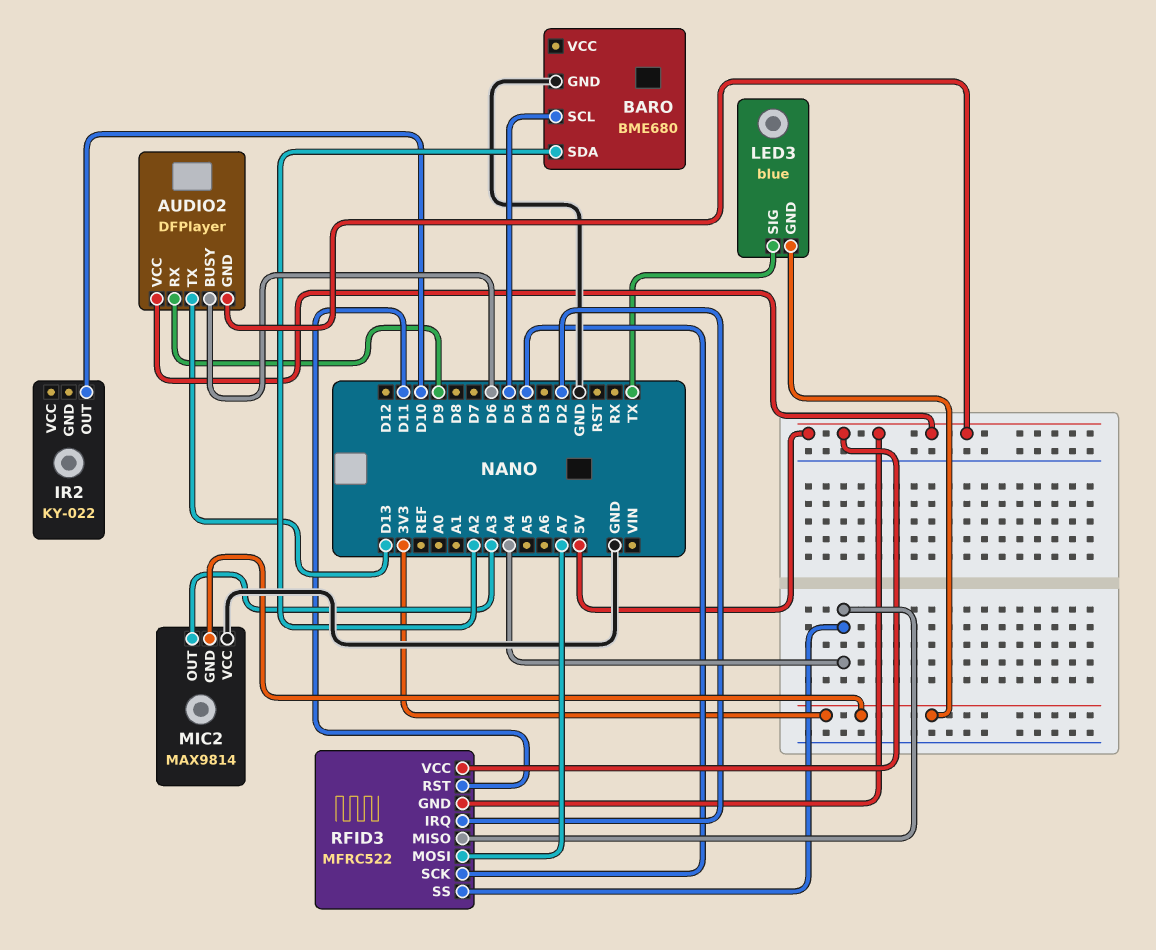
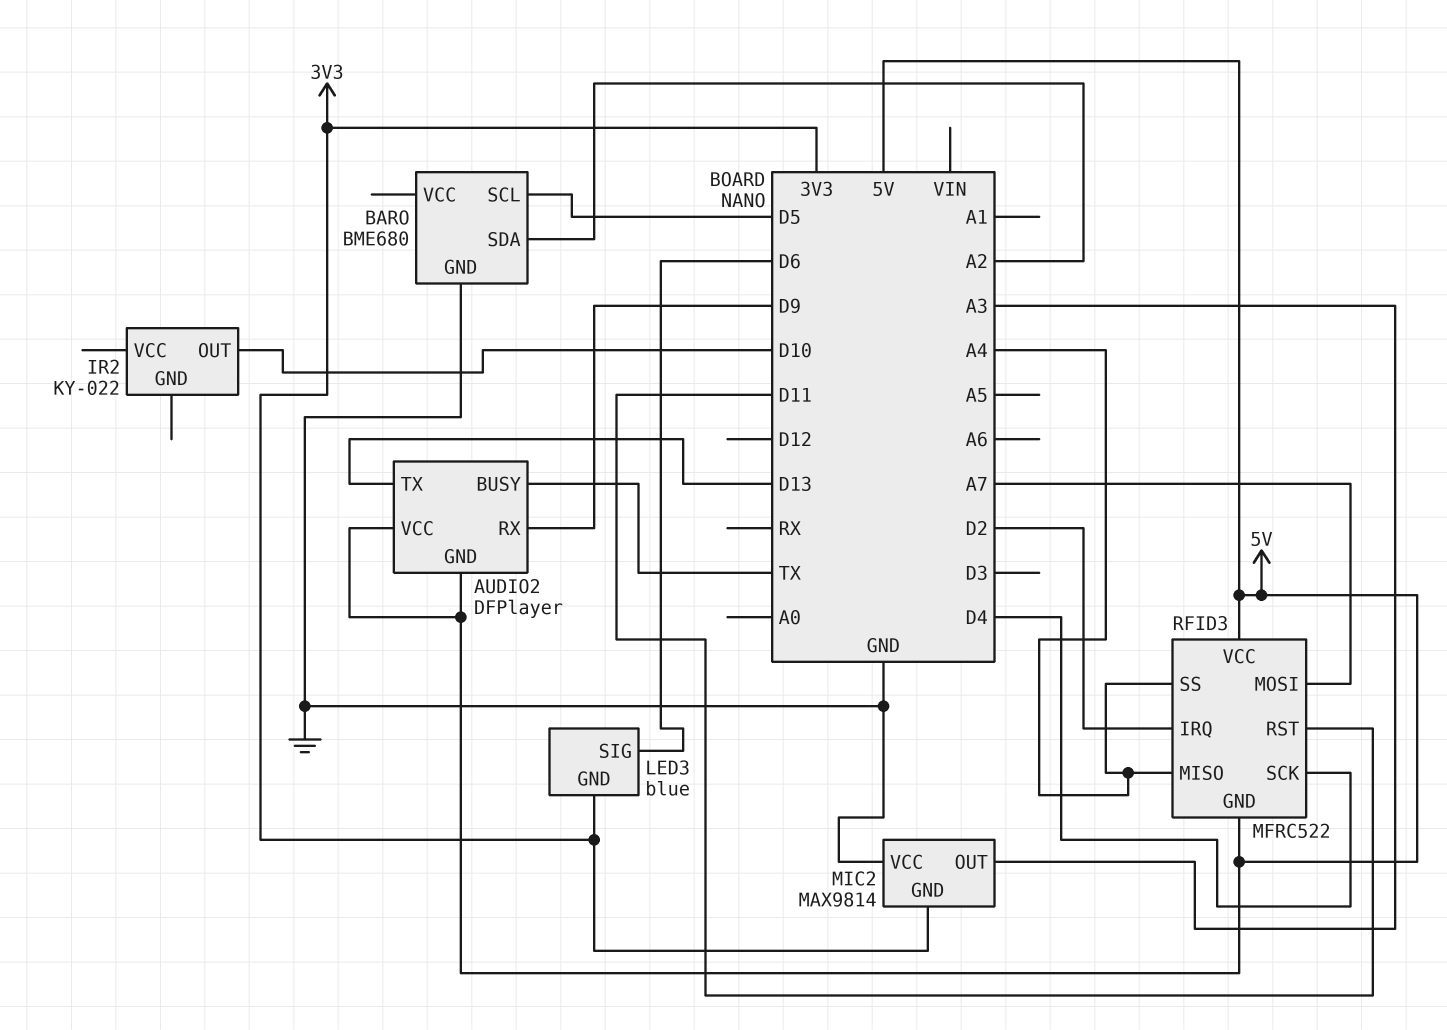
AUDIO2 pin BUSY: D6 -> TX
LED3 pin SIG: TX -> D6

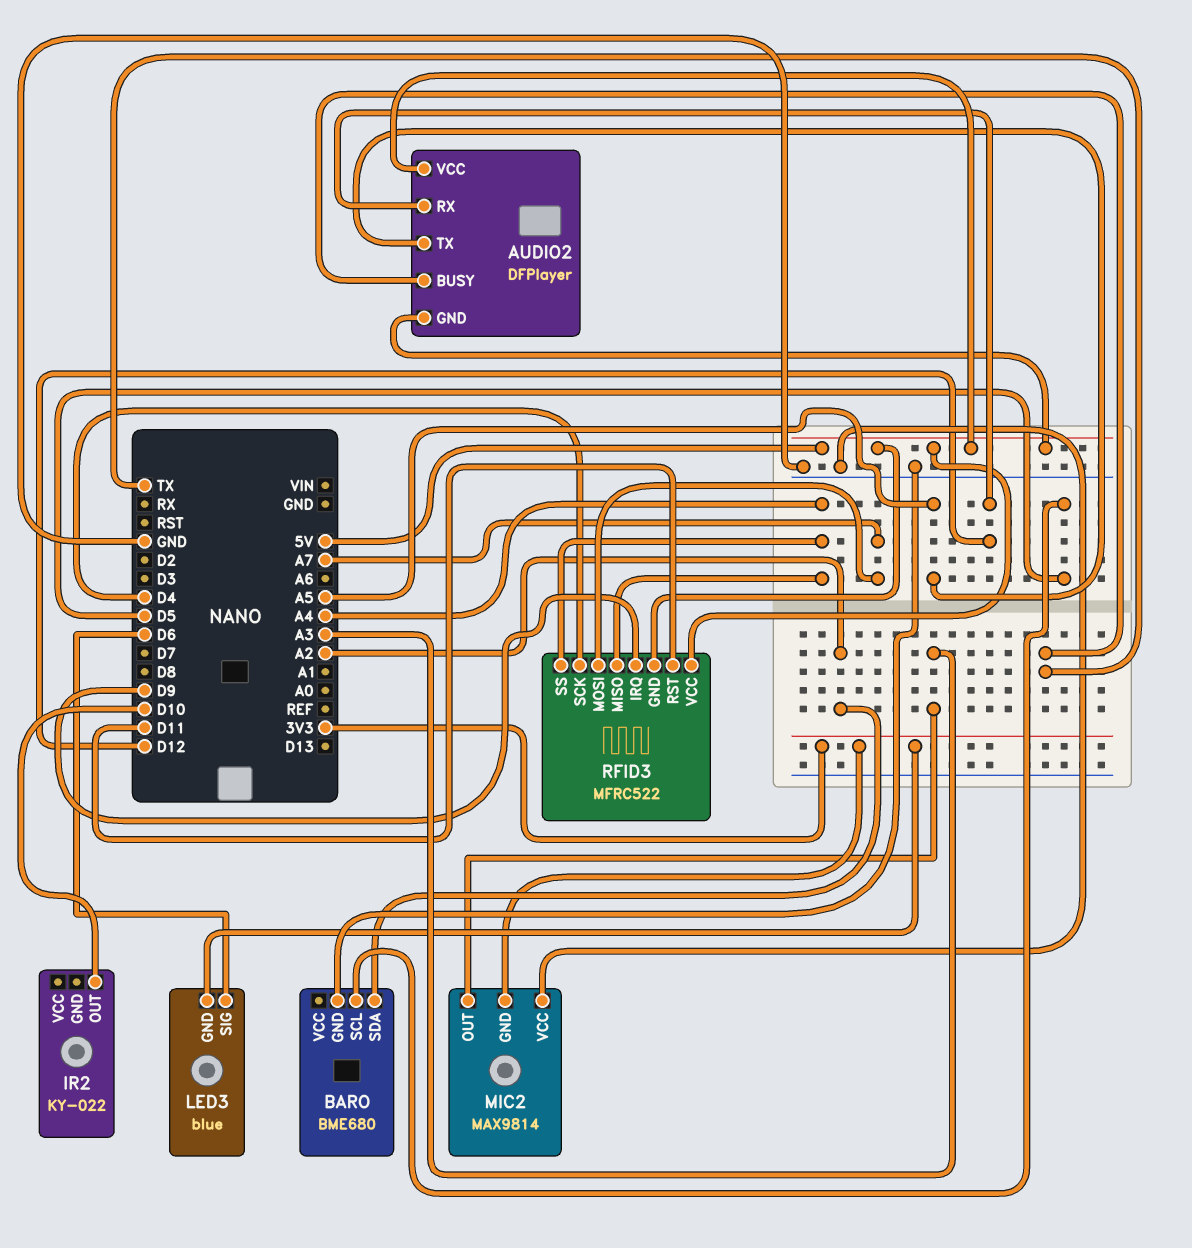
AUDIO2 pin RX: D9 -> D12
AUDIO2 pin TX: D13 -> A5
RFID3 pin IRQ: D2 -> D9

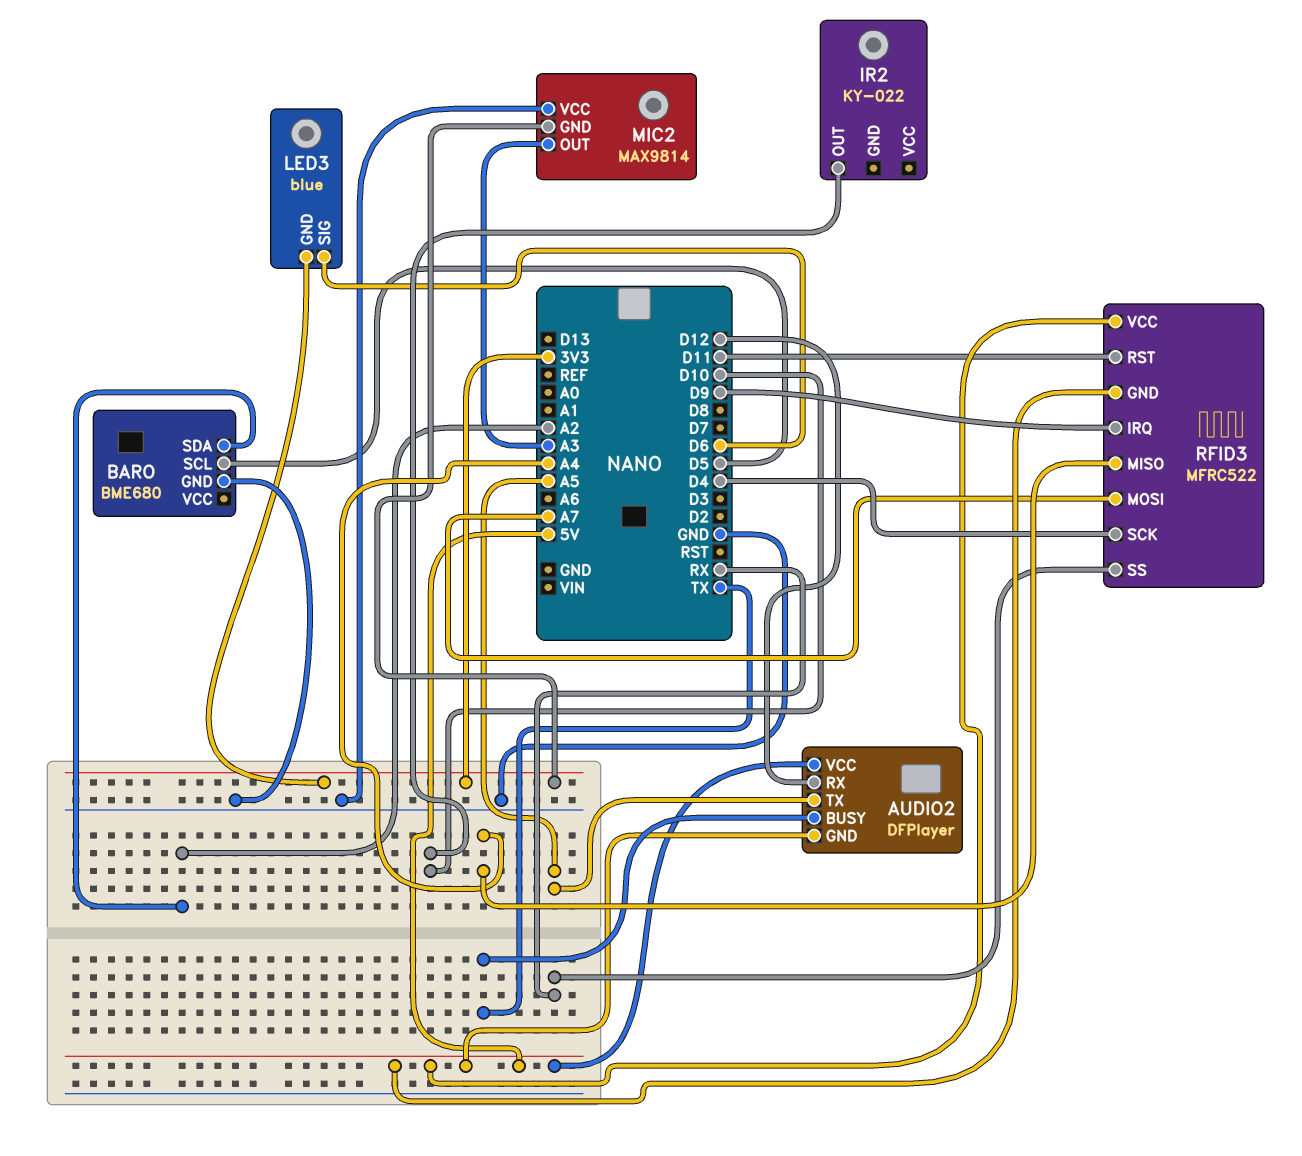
RFID3 pin SS: A4 -> RX

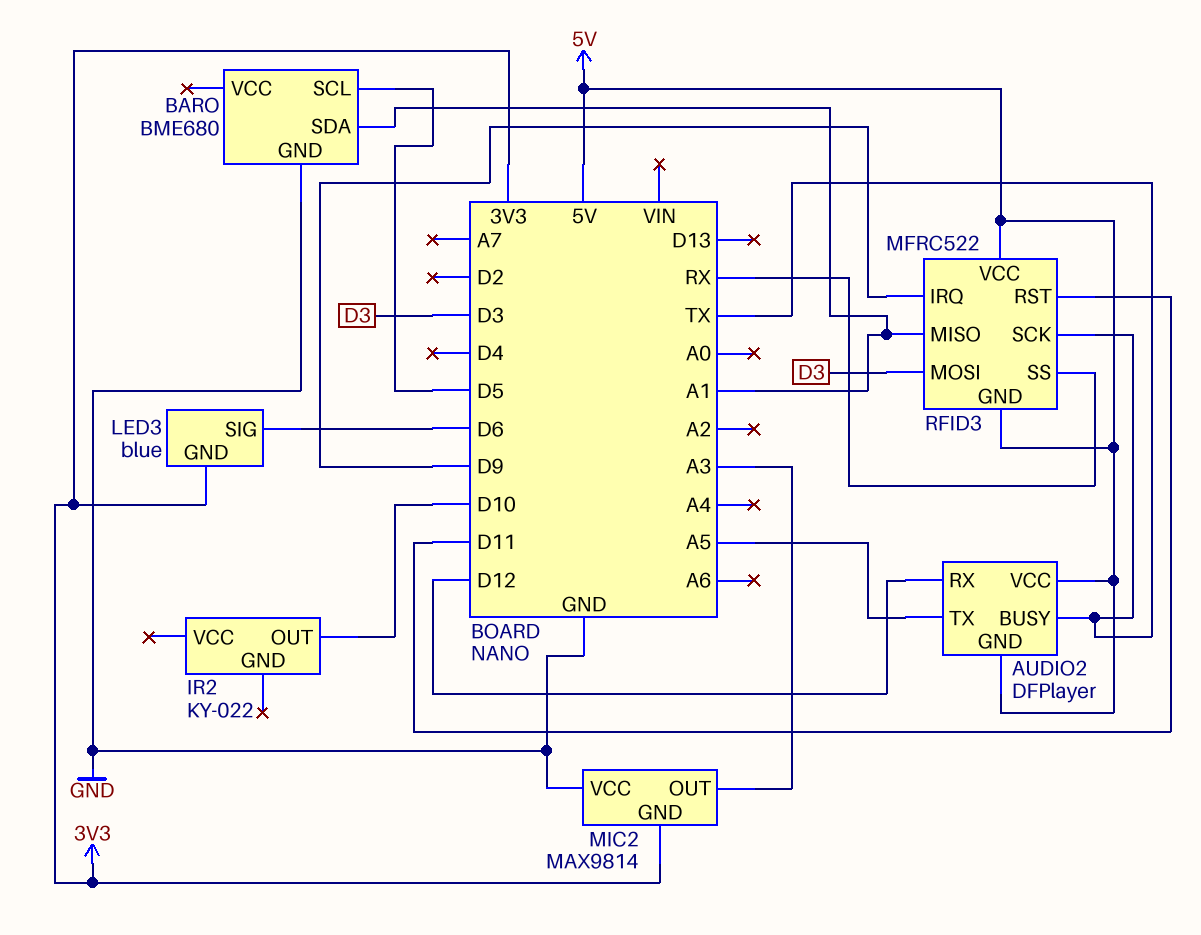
BARO pin SDA: A2 -> A1
RFID3 pin MISO: A4 -> A1
RFID3 pin MOSI: A7 -> D3
RFID3 pin SCK: D4 -> TX

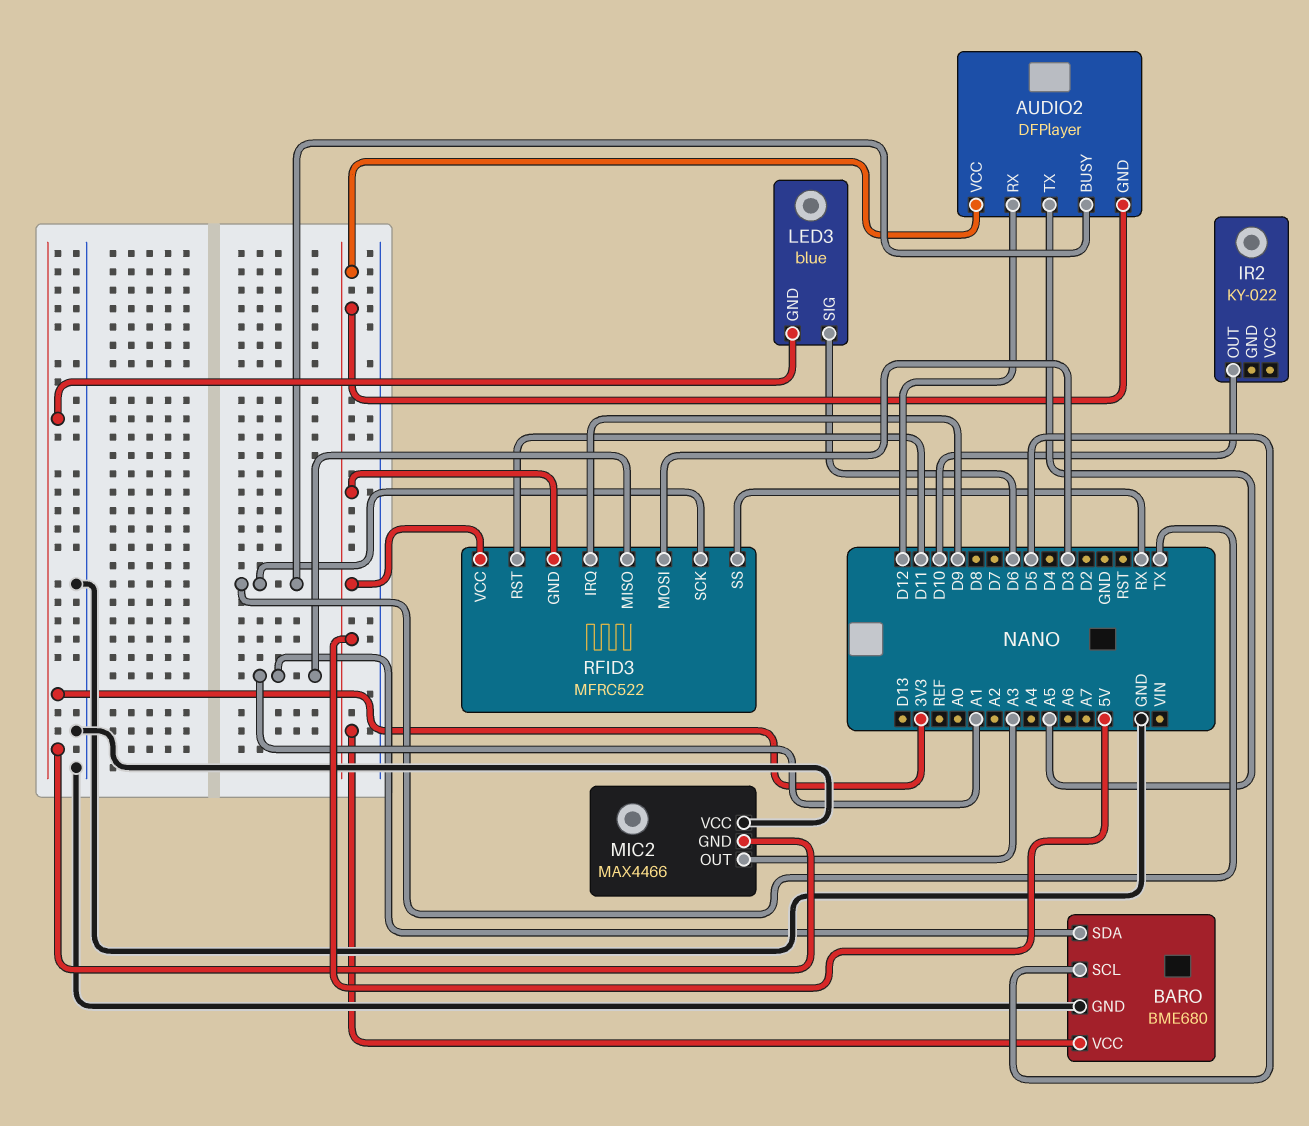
BARO pin VCC: none -> 5V
MIC2: MAX9814 -> MAX4466

